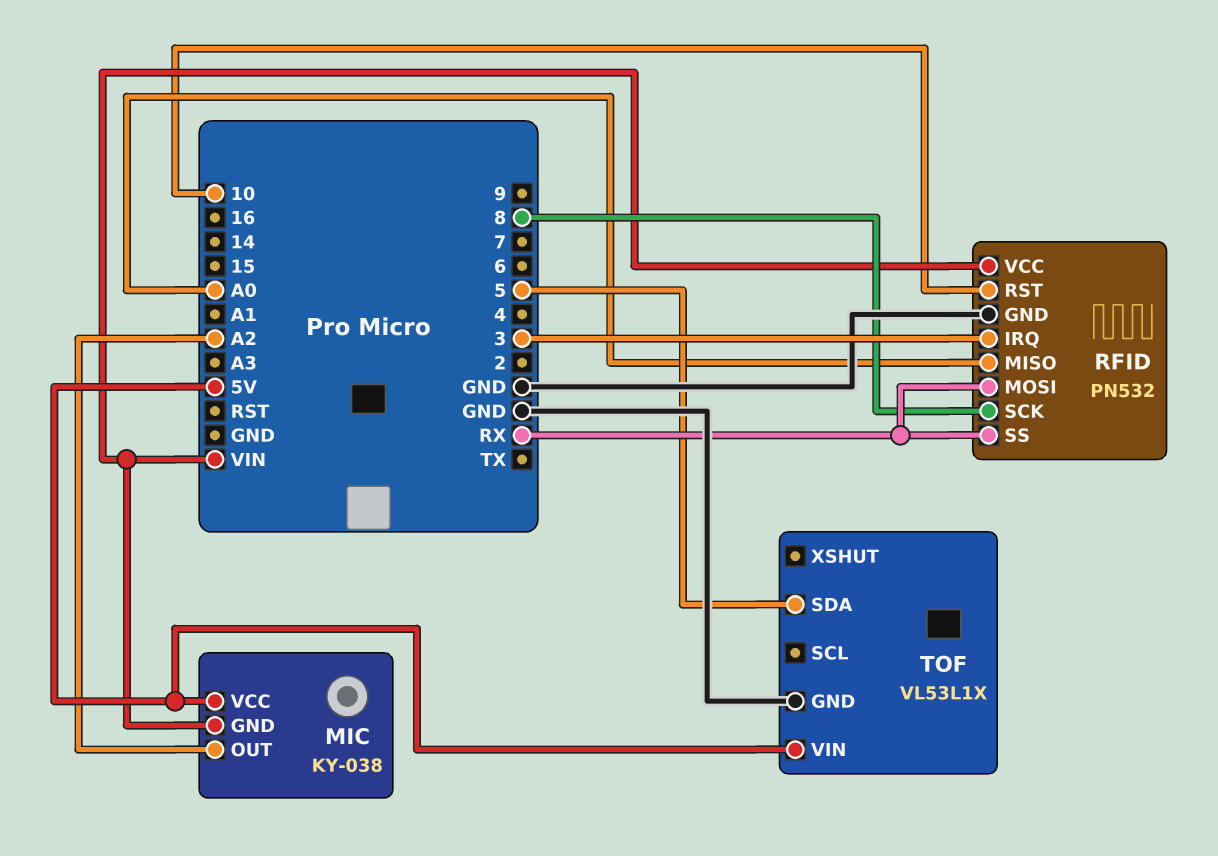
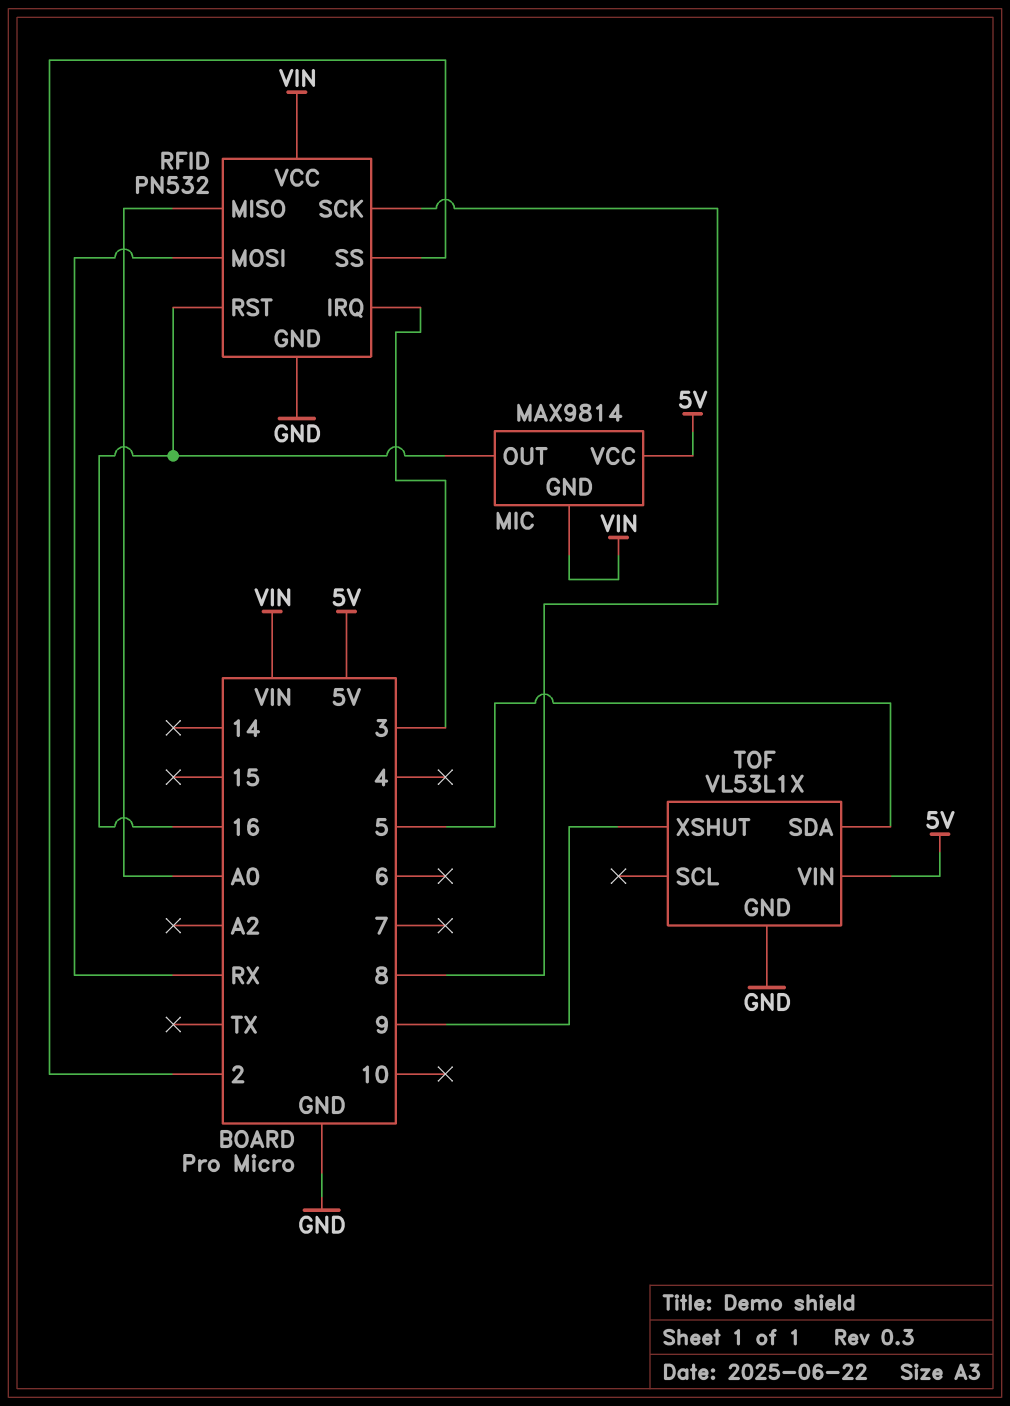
MIC: KY-038 -> MAX9814
MIC pin OUT: A2 -> 16
RFID pin RST: 10 -> 16
RFID pin SS: RX -> 2
TOF pin XSHUT: none -> 9

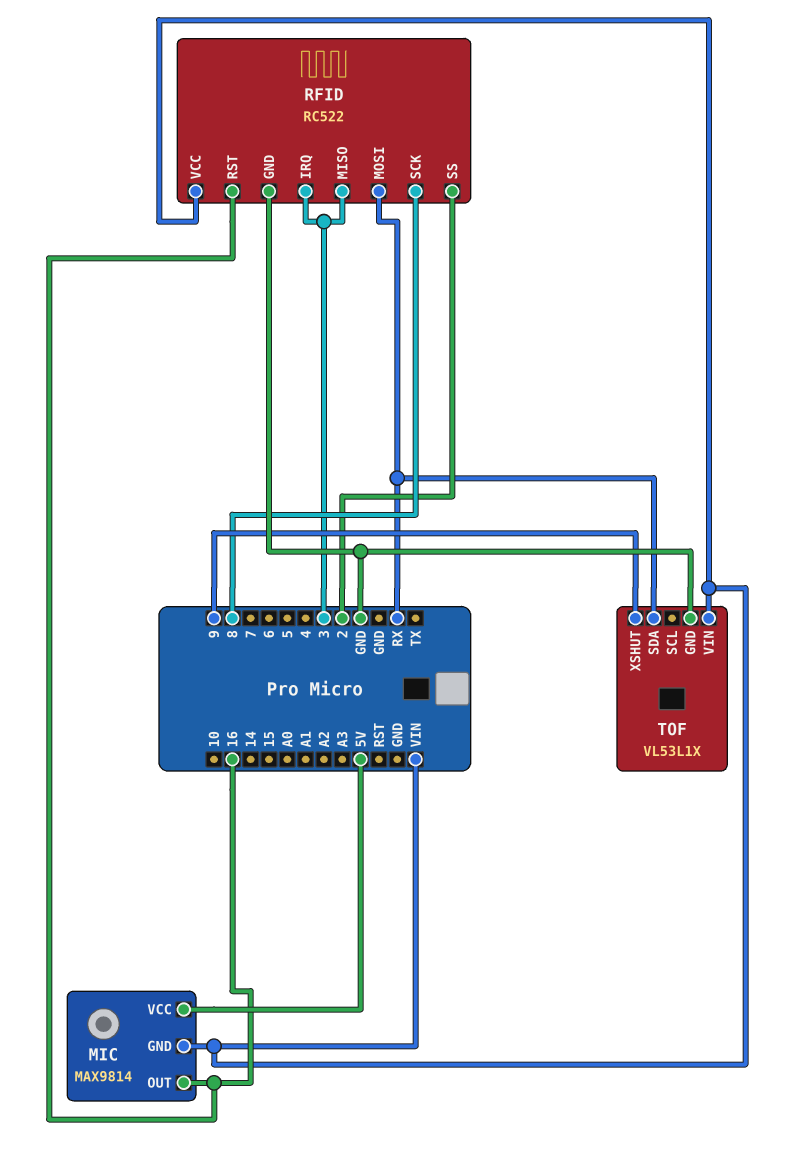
RFID: PN532 -> RC522
RFID pin MISO: A0 -> 3
TOF pin SDA: 5 -> RX
TOF pin VIN: 5V -> VIN

